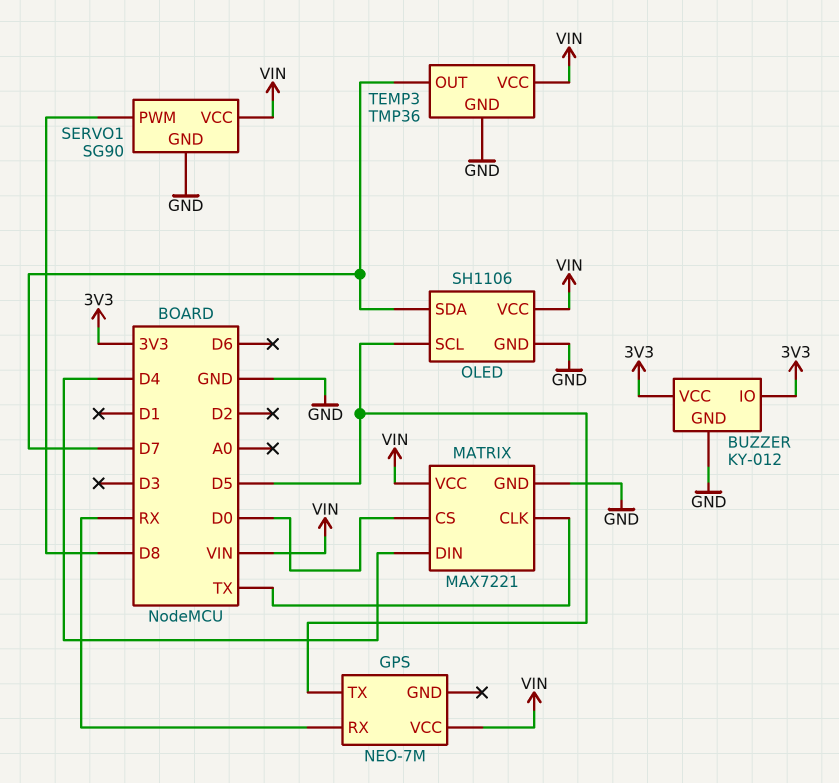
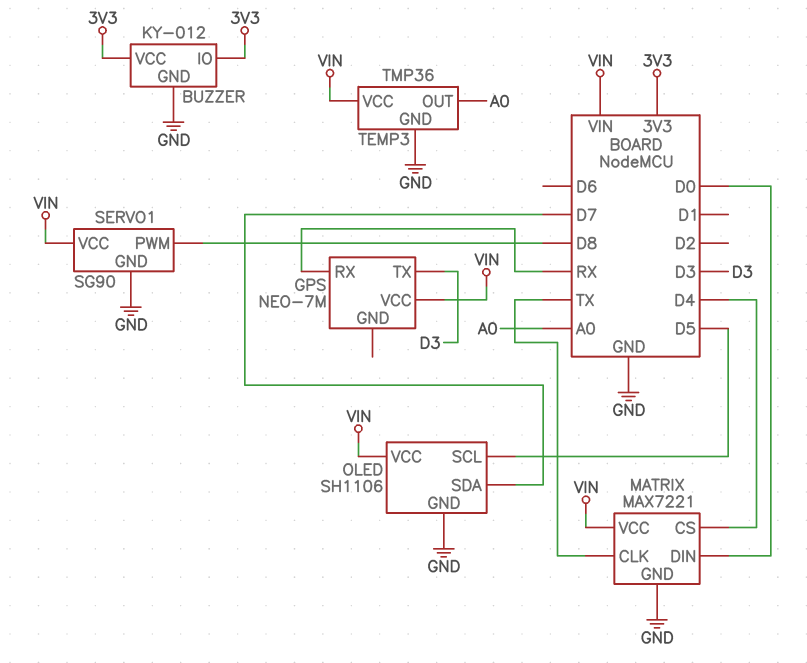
GPS pin TX: D5 -> D3
MATRIX pin CS: D0 -> D4
MATRIX pin DIN: D4 -> D0
TEMP3 pin OUT: D7 -> A0

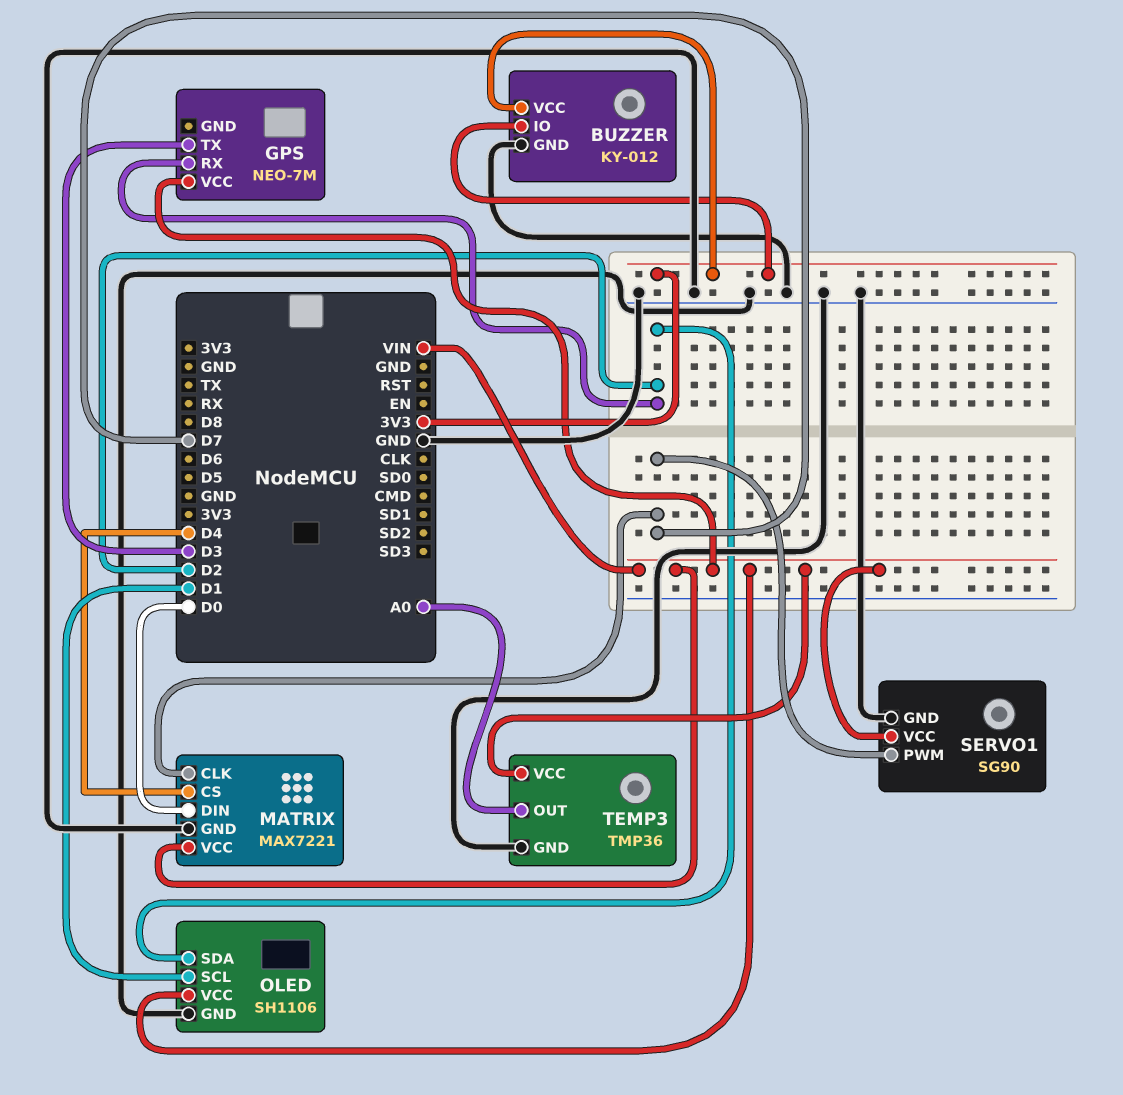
GPS pin RX: RX -> D2
MATRIX pin CLK: TX -> D7
OLED pin SCL: D5 -> D1
OLED pin SDA: D7 -> D2
SERVO1 pin PWM: D8 -> D7

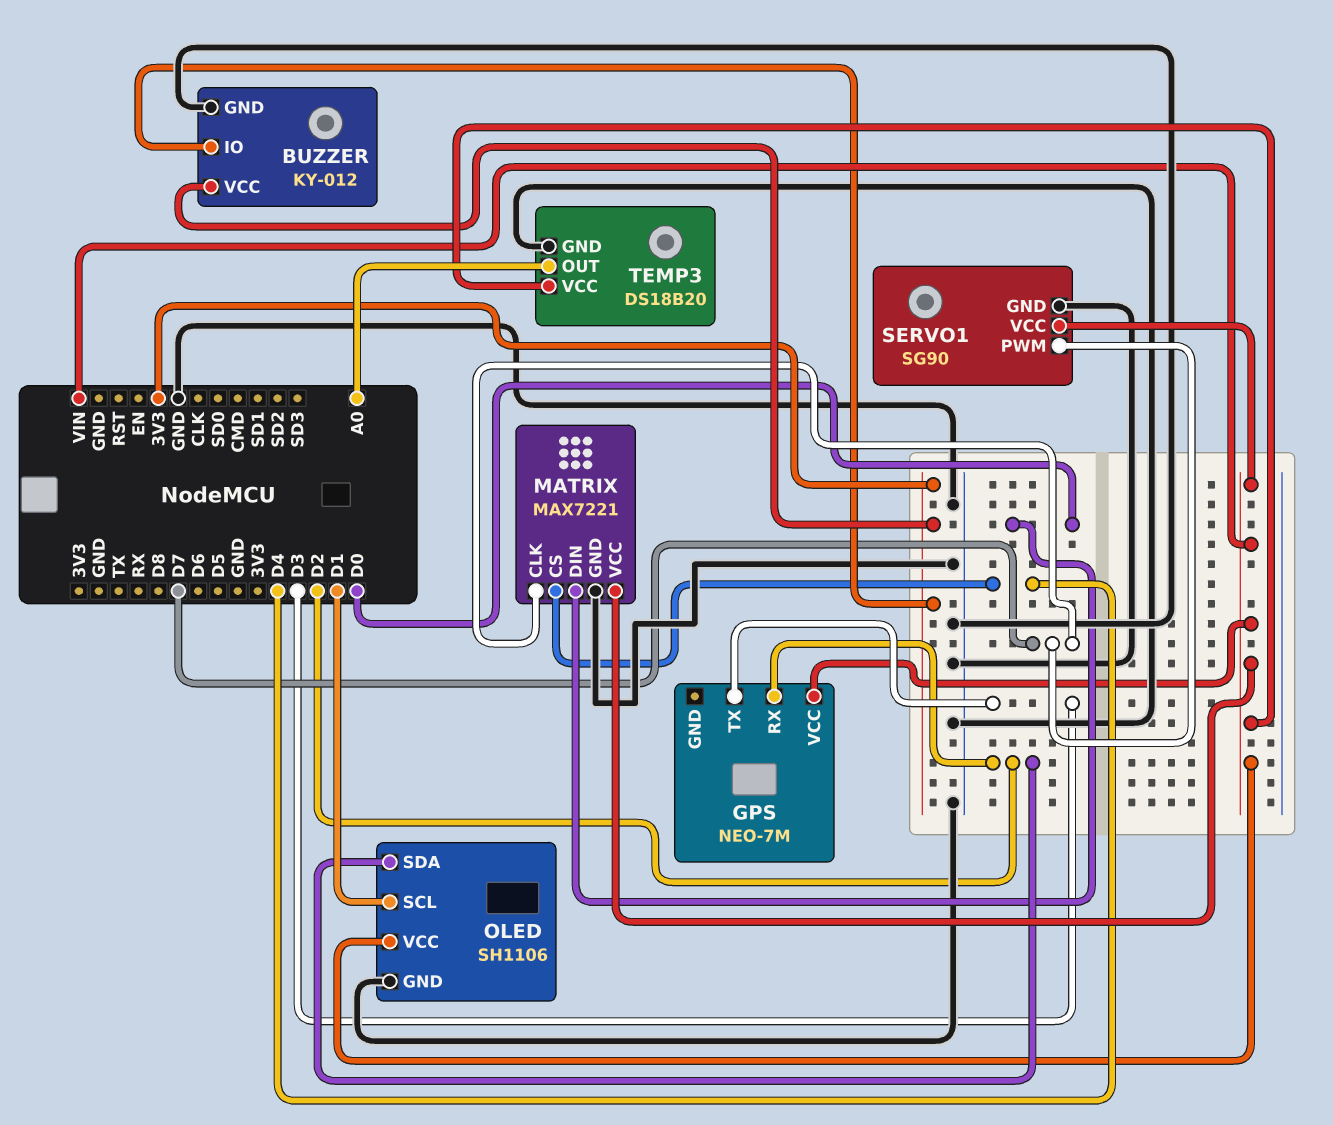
TEMP3: TMP36 -> DS18B20

